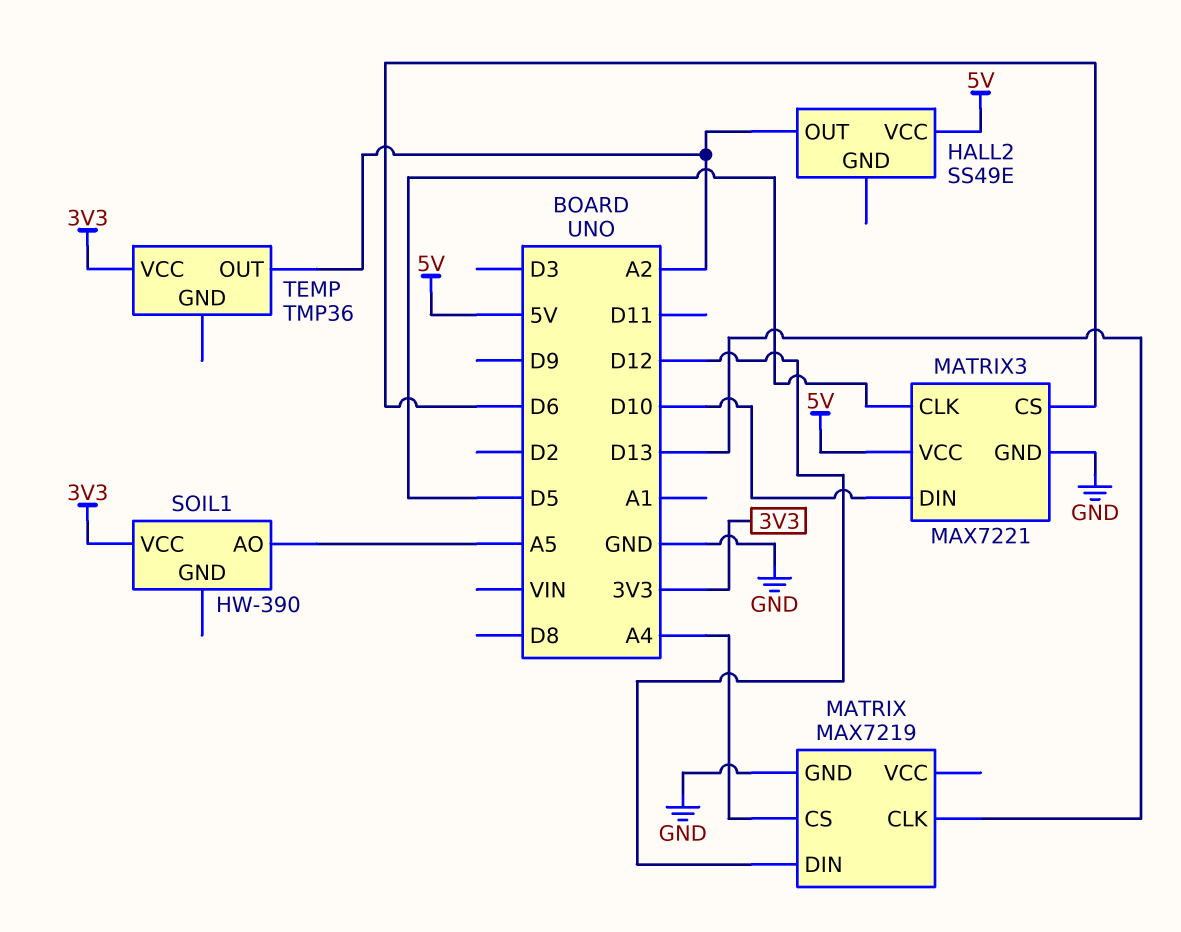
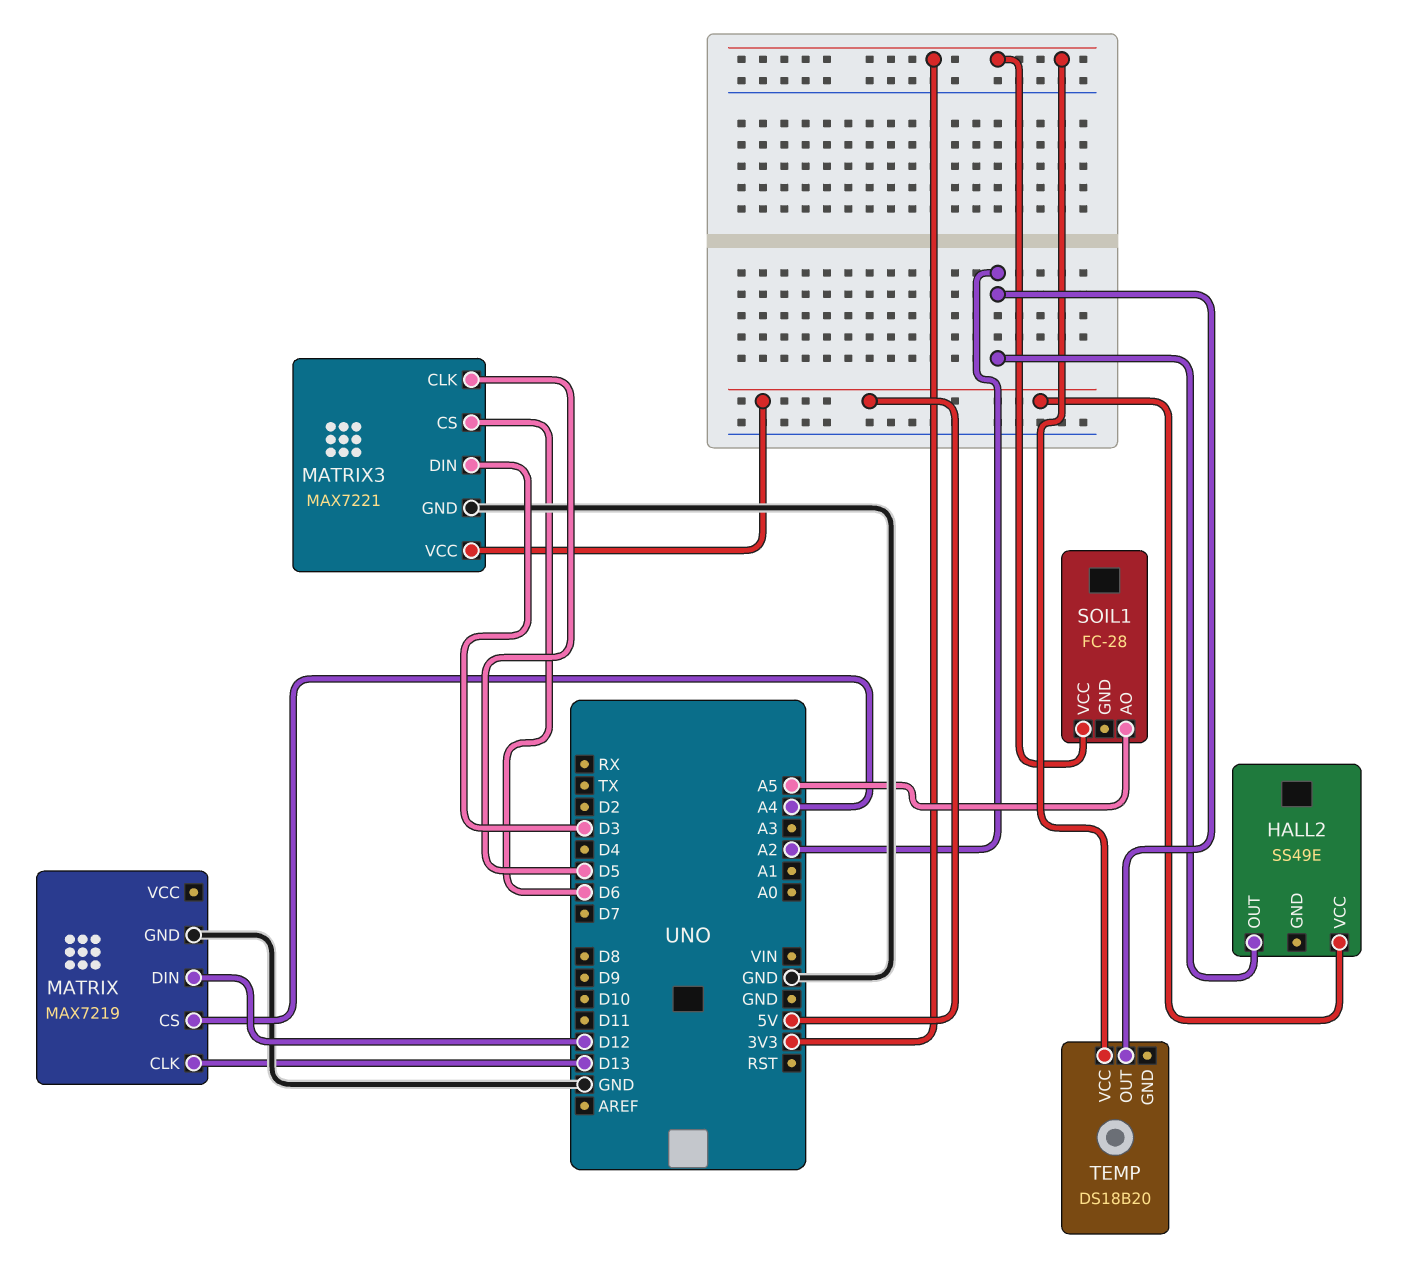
MATRIX3 pin DIN: D10 -> D3
SOIL1: HW-390 -> FC-28
TEMP: TMP36 -> DS18B20

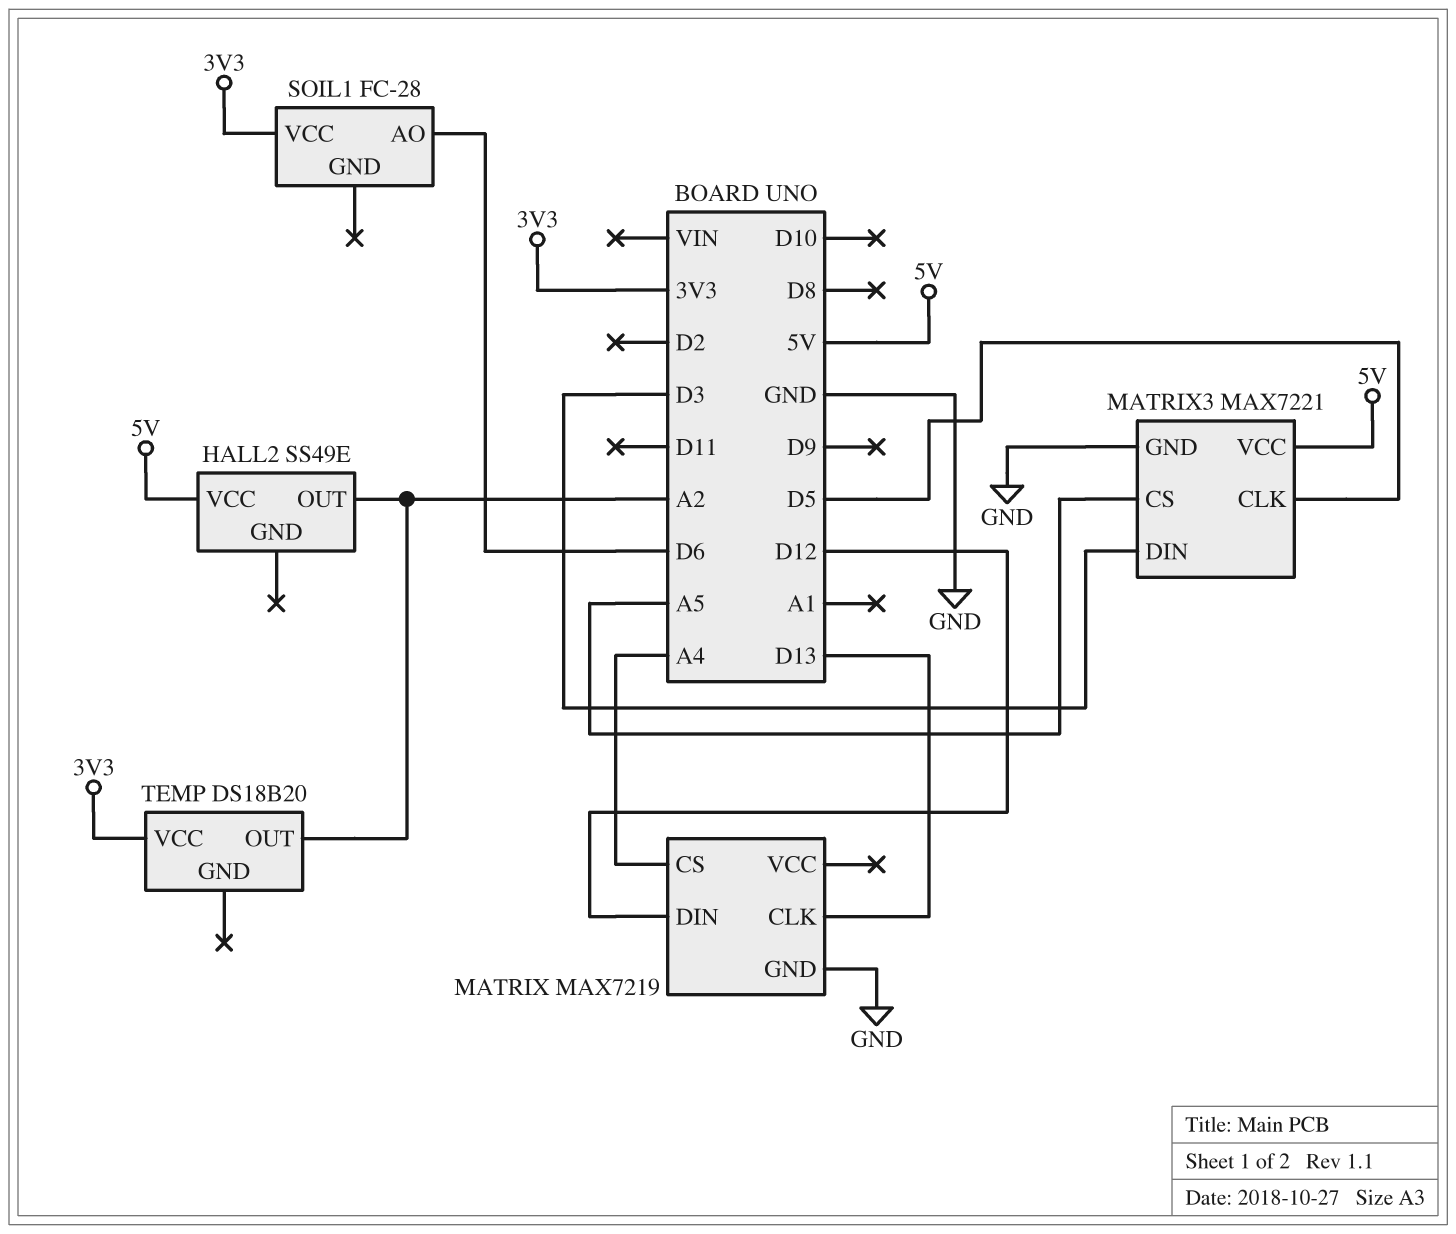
MATRIX3 pin CS: D6 -> A5
SOIL1 pin AO: A5 -> D6

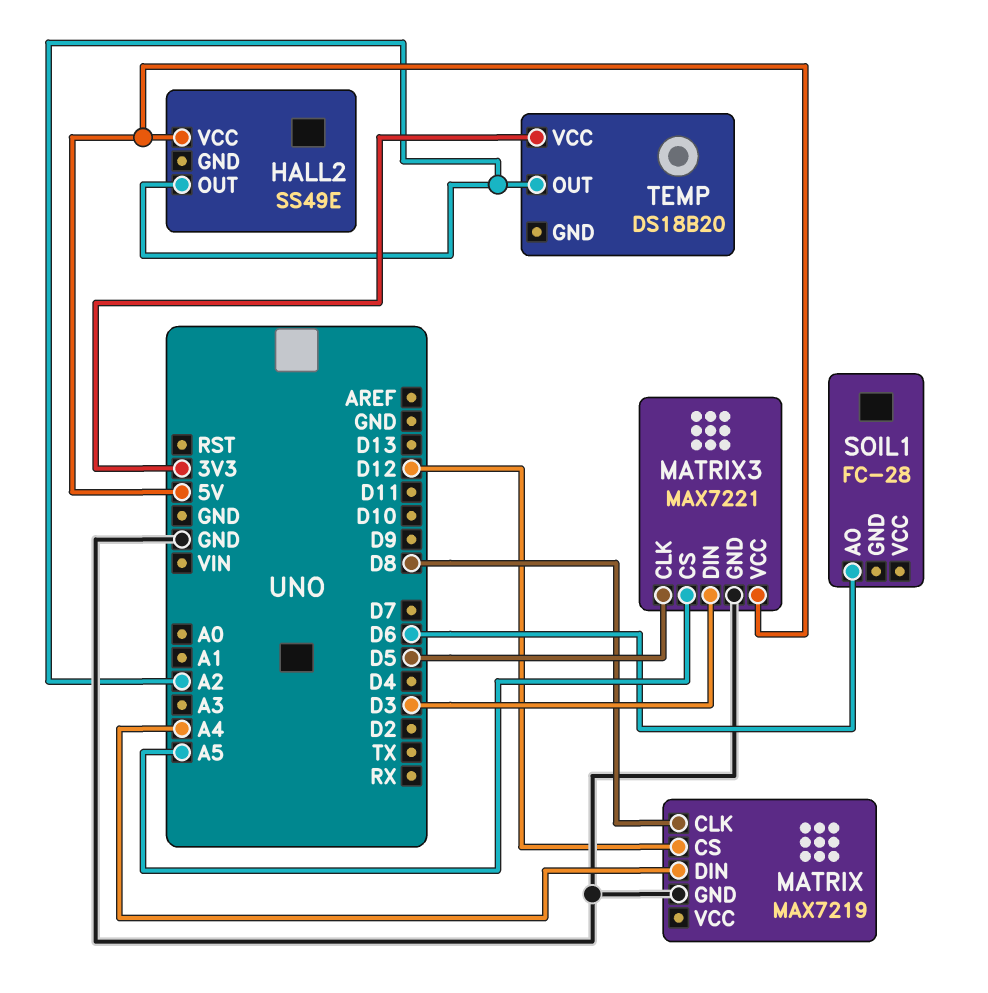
MATRIX pin CLK: D13 -> D8
MATRIX pin CS: A4 -> D12
MATRIX pin DIN: D12 -> A4
SOIL1 pin VCC: 3V3 -> none

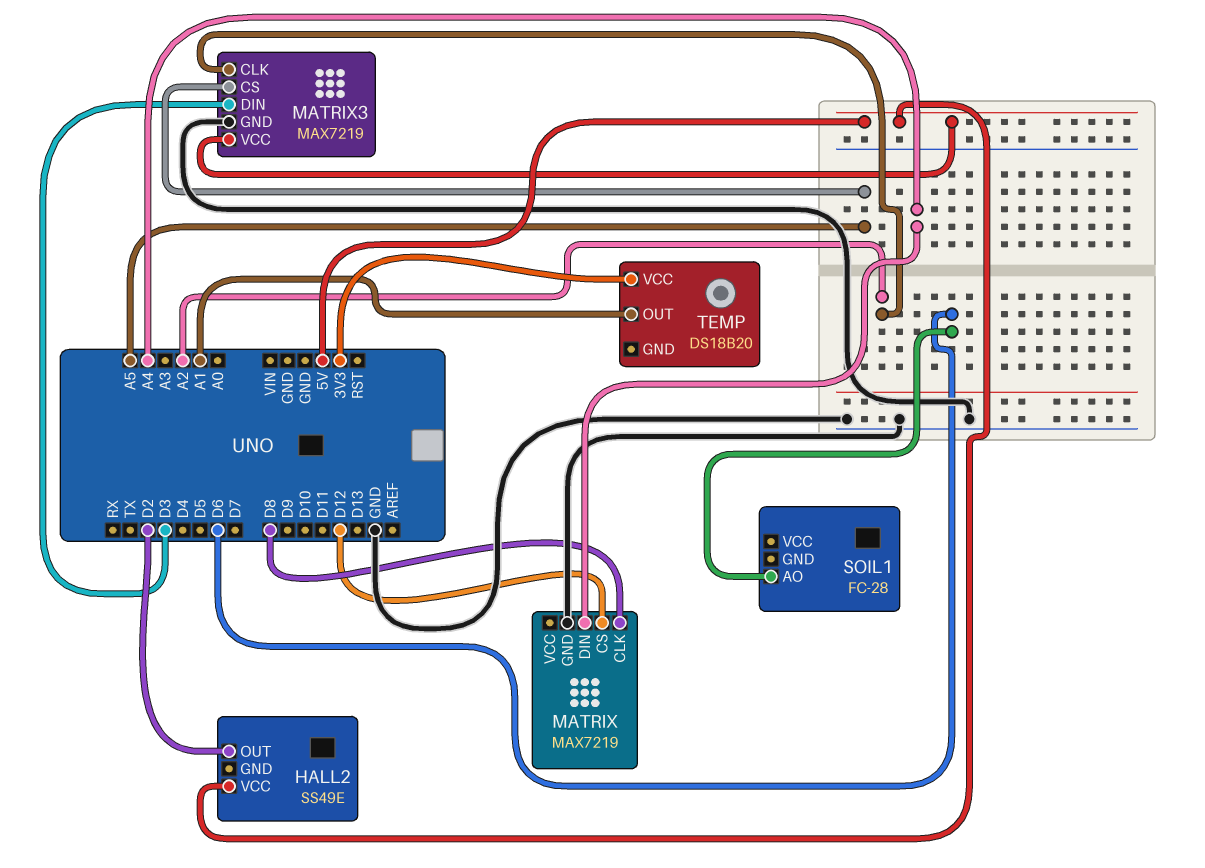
HALL2 pin OUT: A2 -> D2
MATRIX3: MAX7221 -> MAX7219
MATRIX3 pin CLK: D5 -> A2
TEMP pin OUT: A2 -> A1

